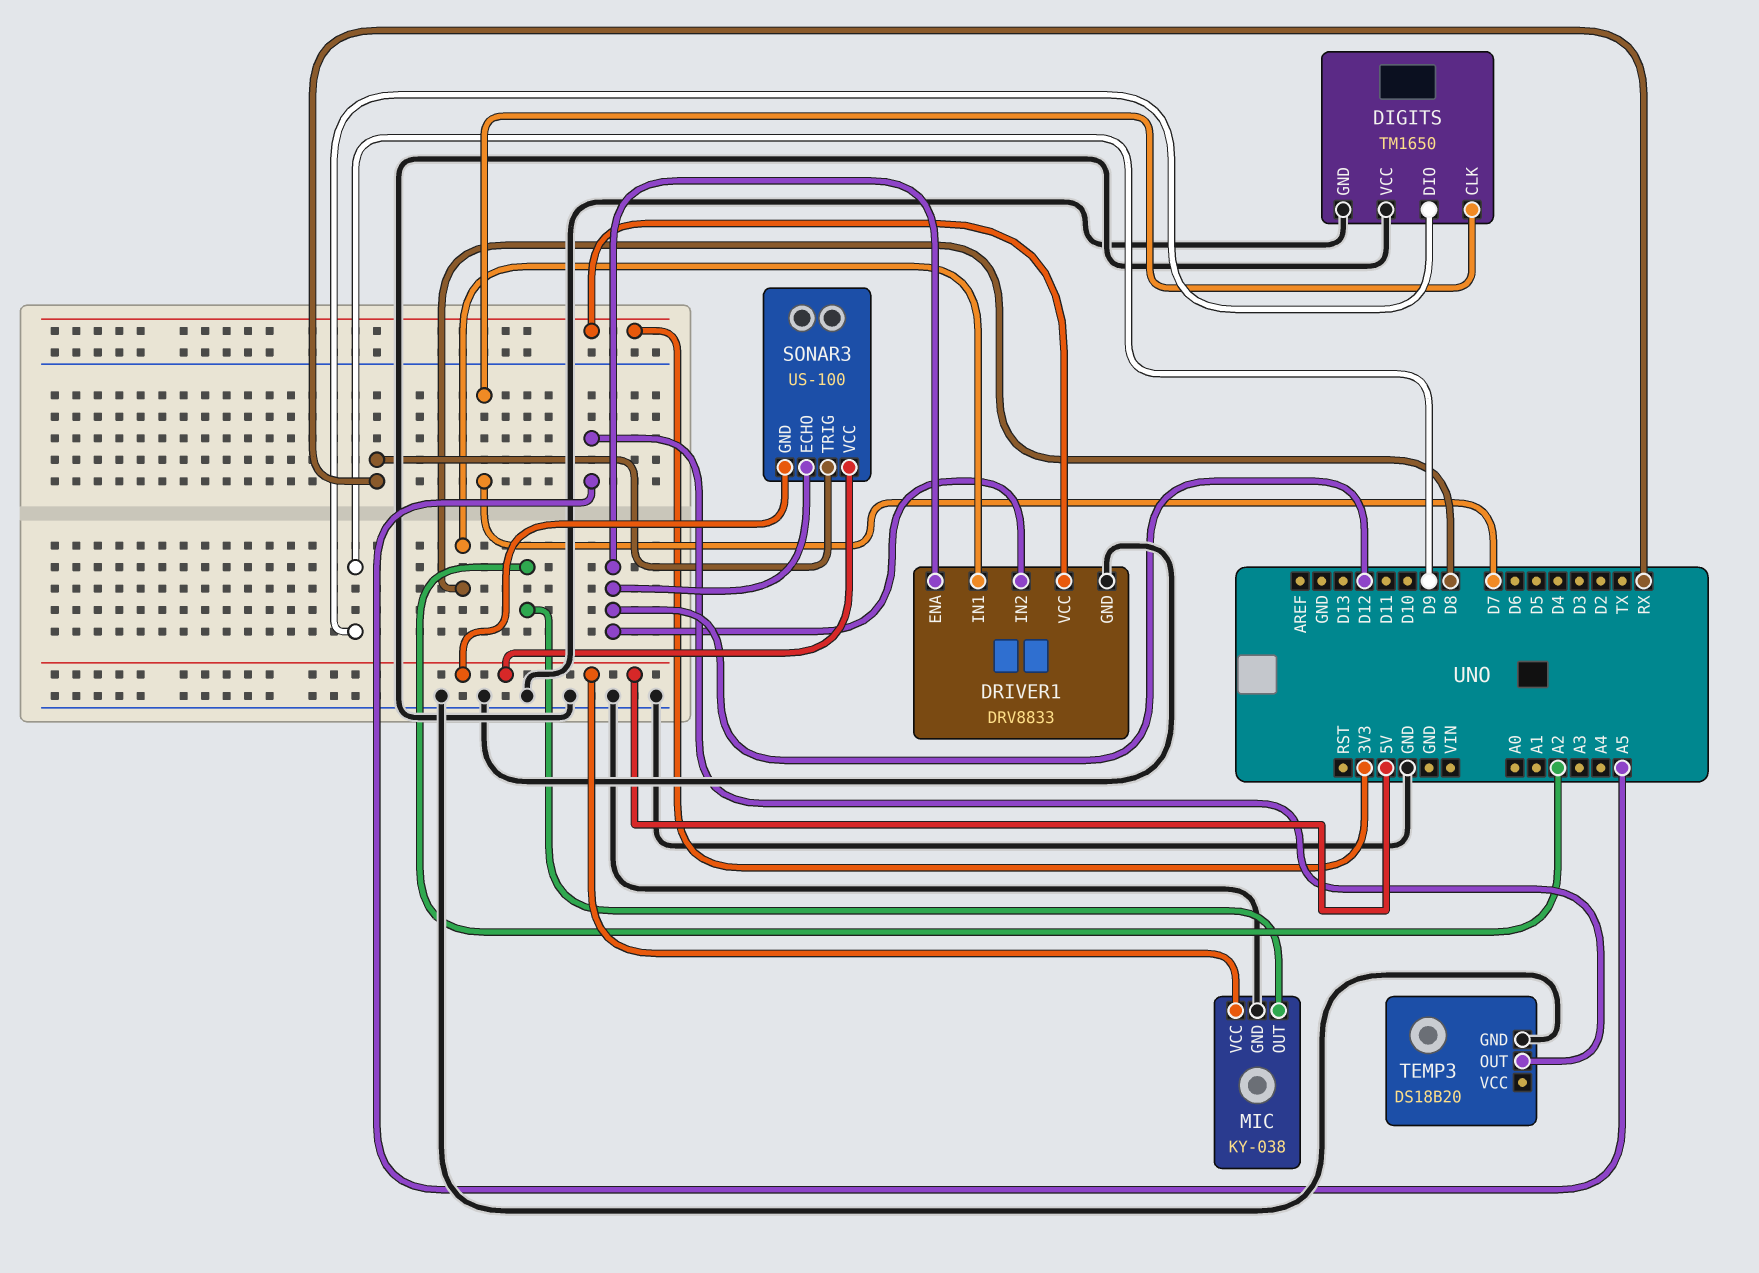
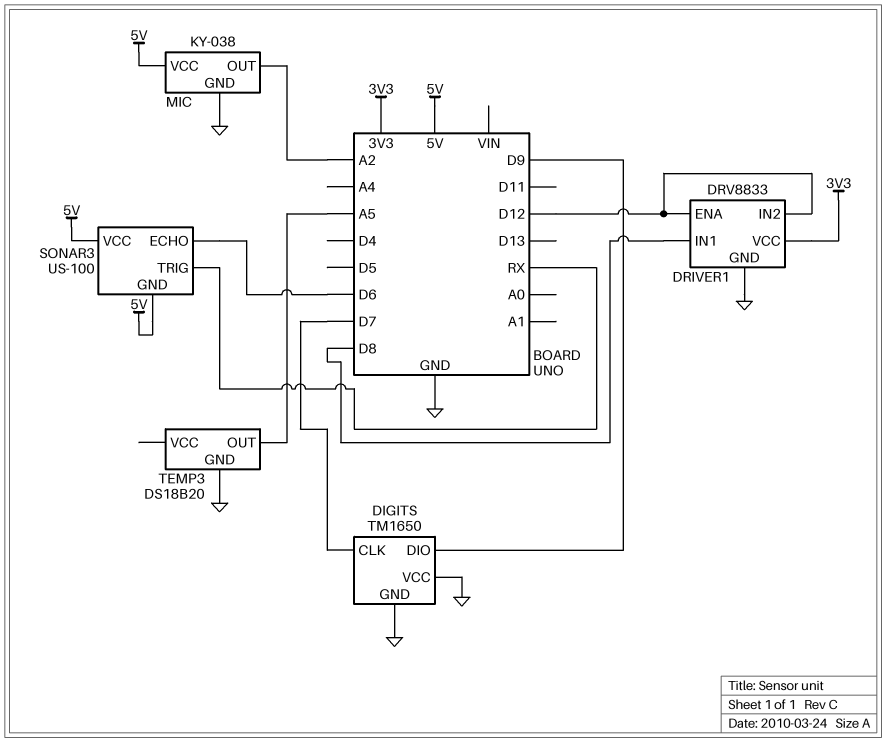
SONAR3 pin ECHO: D12 -> D6

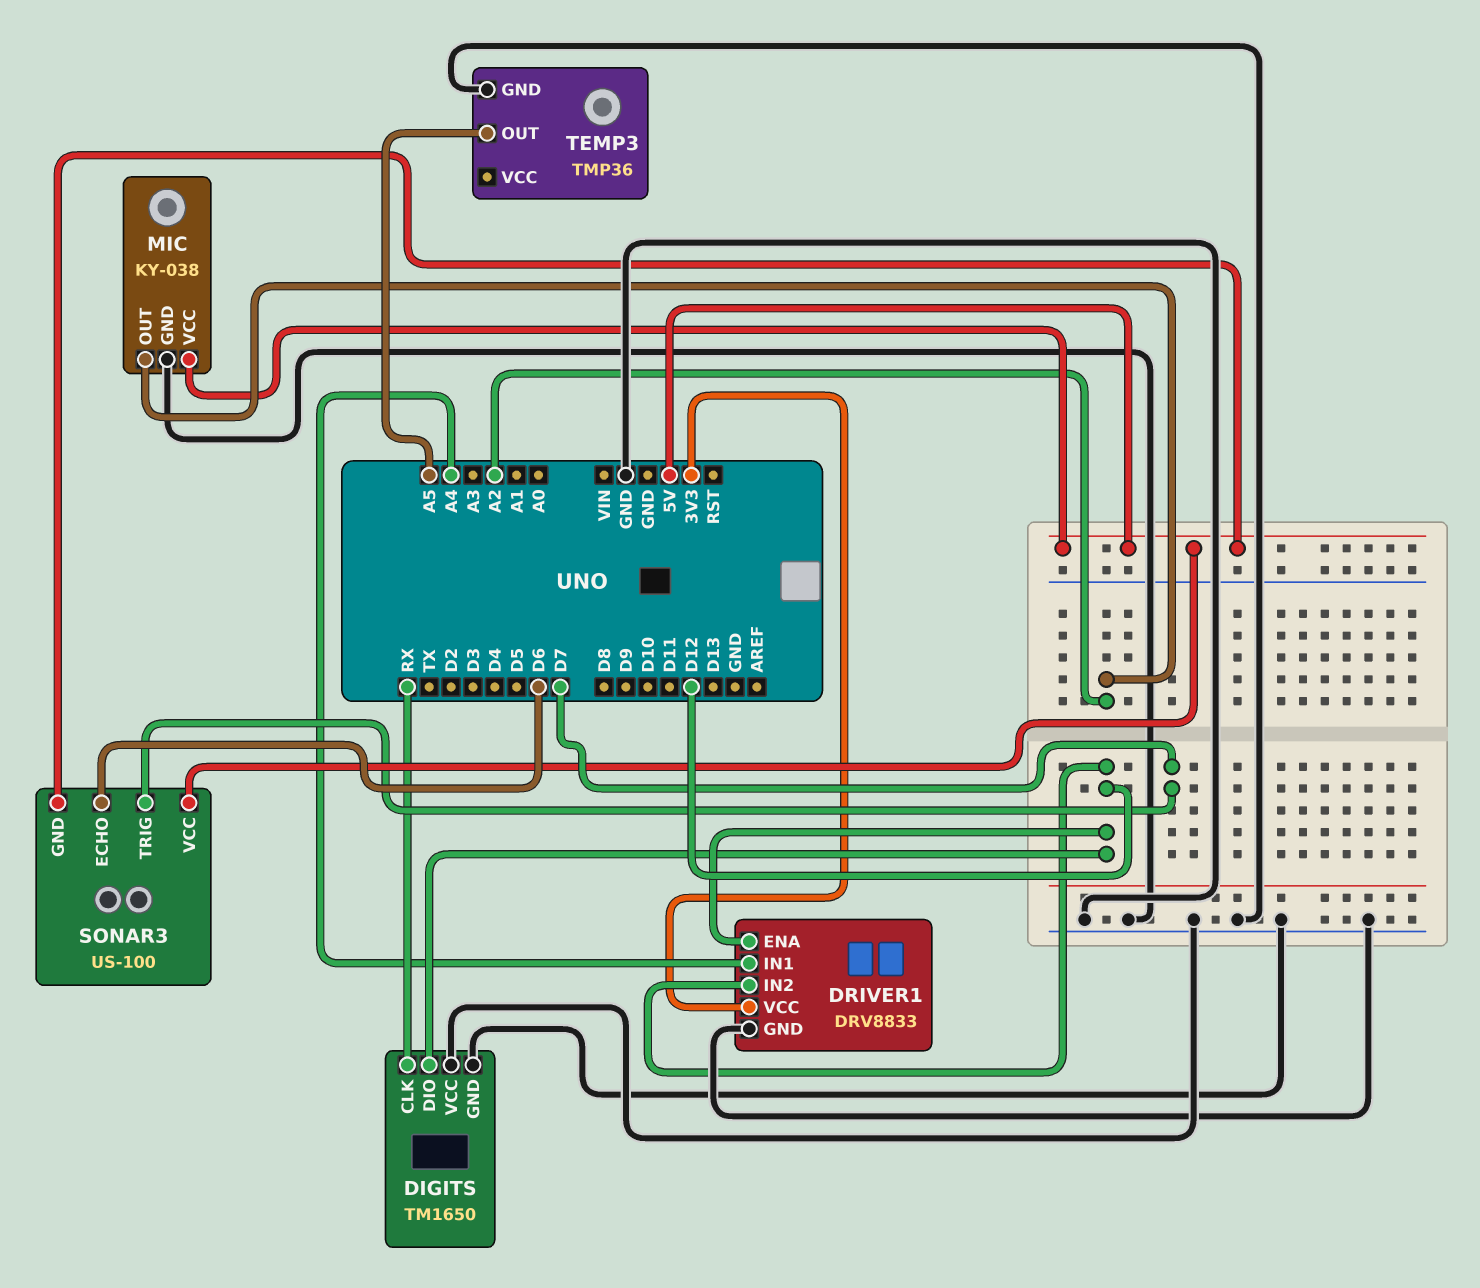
DIGITS pin CLK: D7 -> RX
DIGITS pin DIO: D9 -> D12
DRIVER1 pin IN1: D8 -> A4
SONAR3 pin TRIG: RX -> D7
TEMP3: DS18B20 -> TMP36

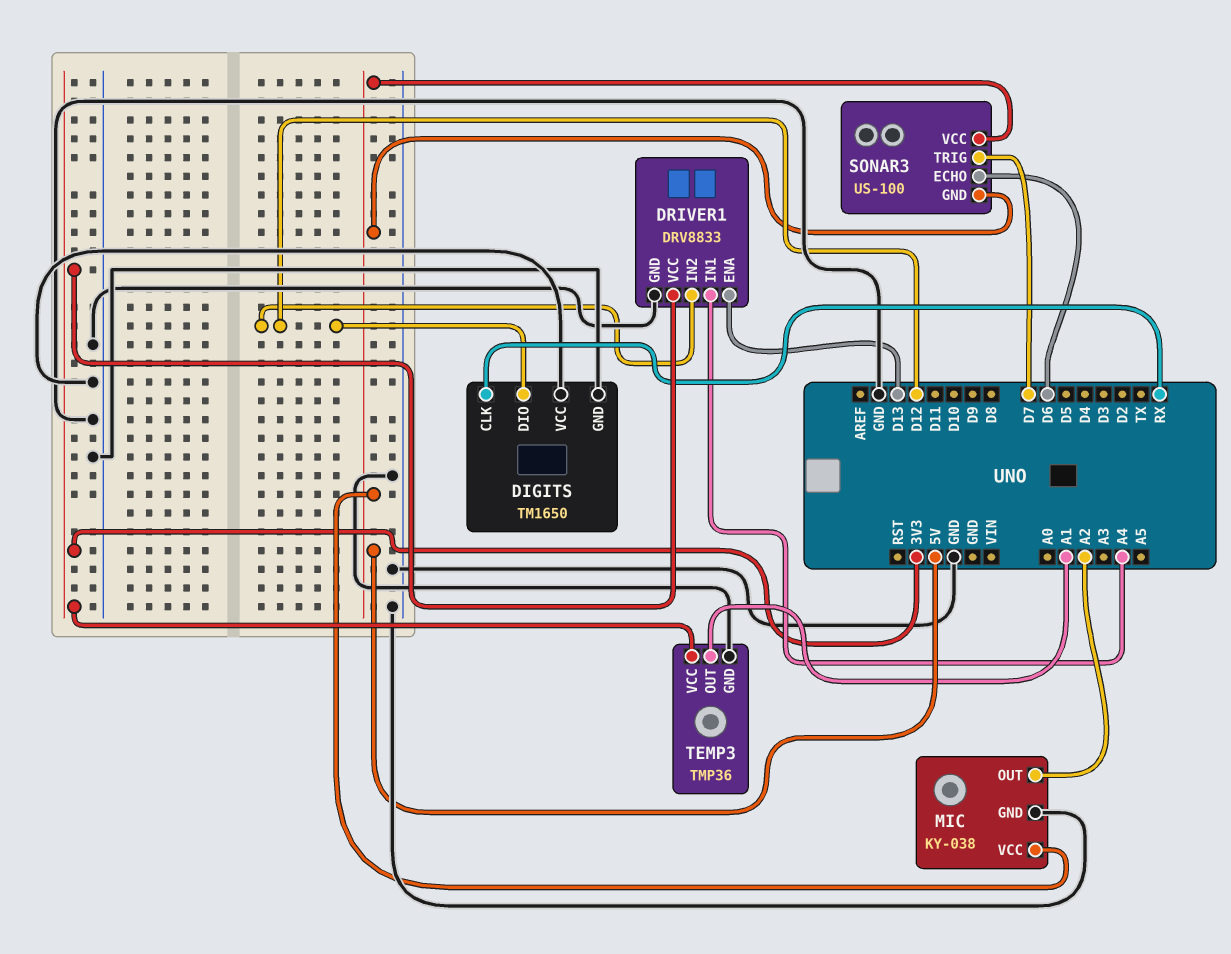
DRIVER1 pin ENA: D12 -> D13
TEMP3 pin OUT: A5 -> A1
TEMP3 pin VCC: none -> 3V3

